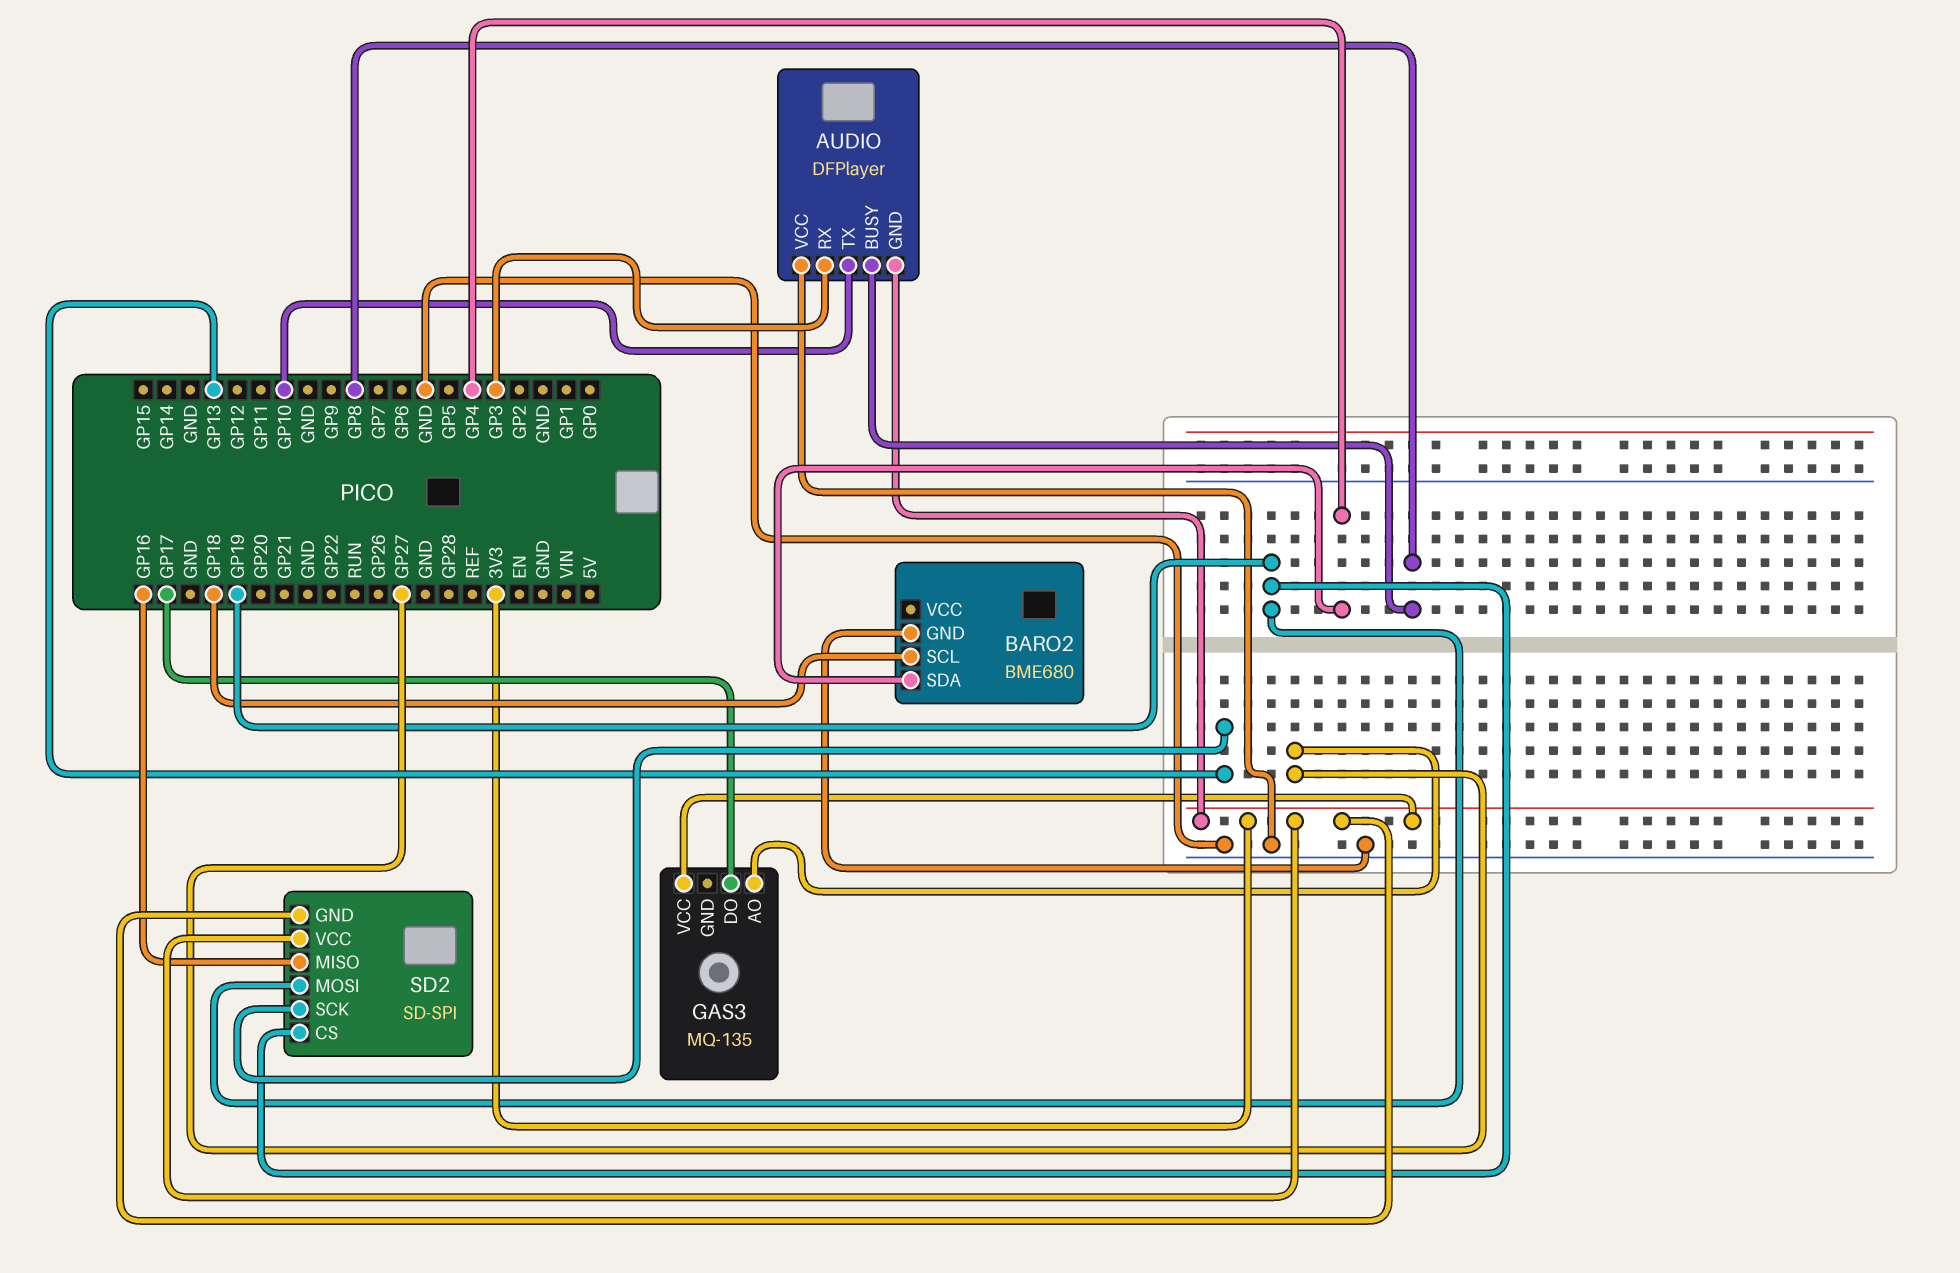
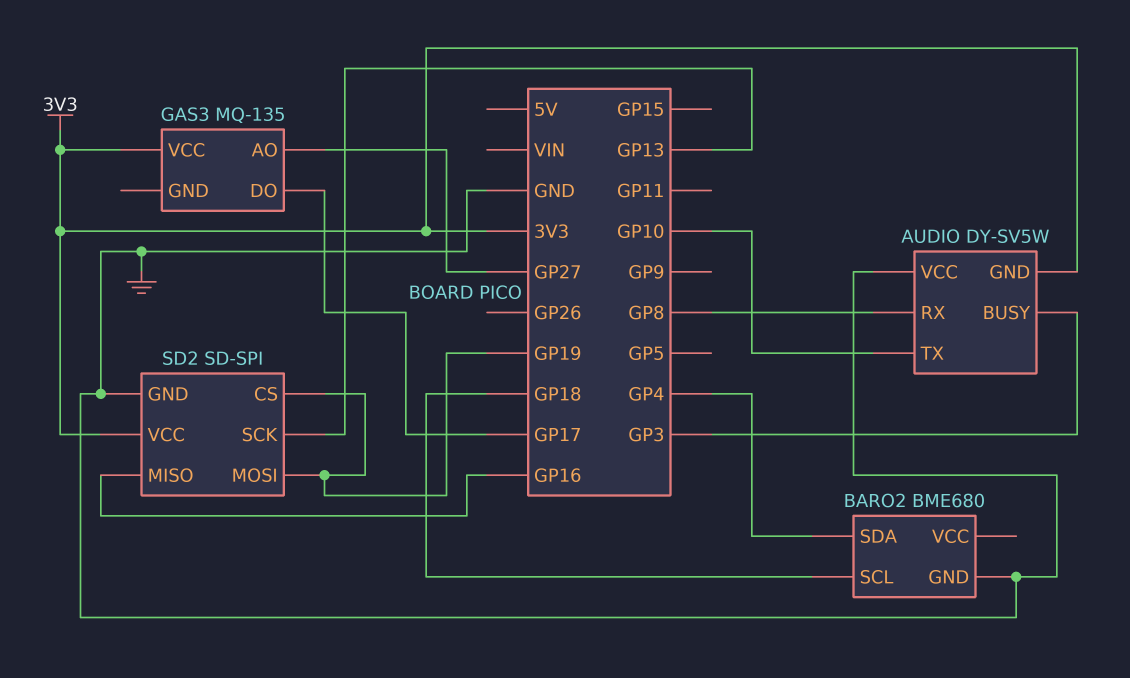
AUDIO: DFPlayer -> DY-SV5W
AUDIO pin BUSY: GP8 -> GP3
AUDIO pin RX: GP3 -> GP8
SD2 pin GND: 3V3 -> GND

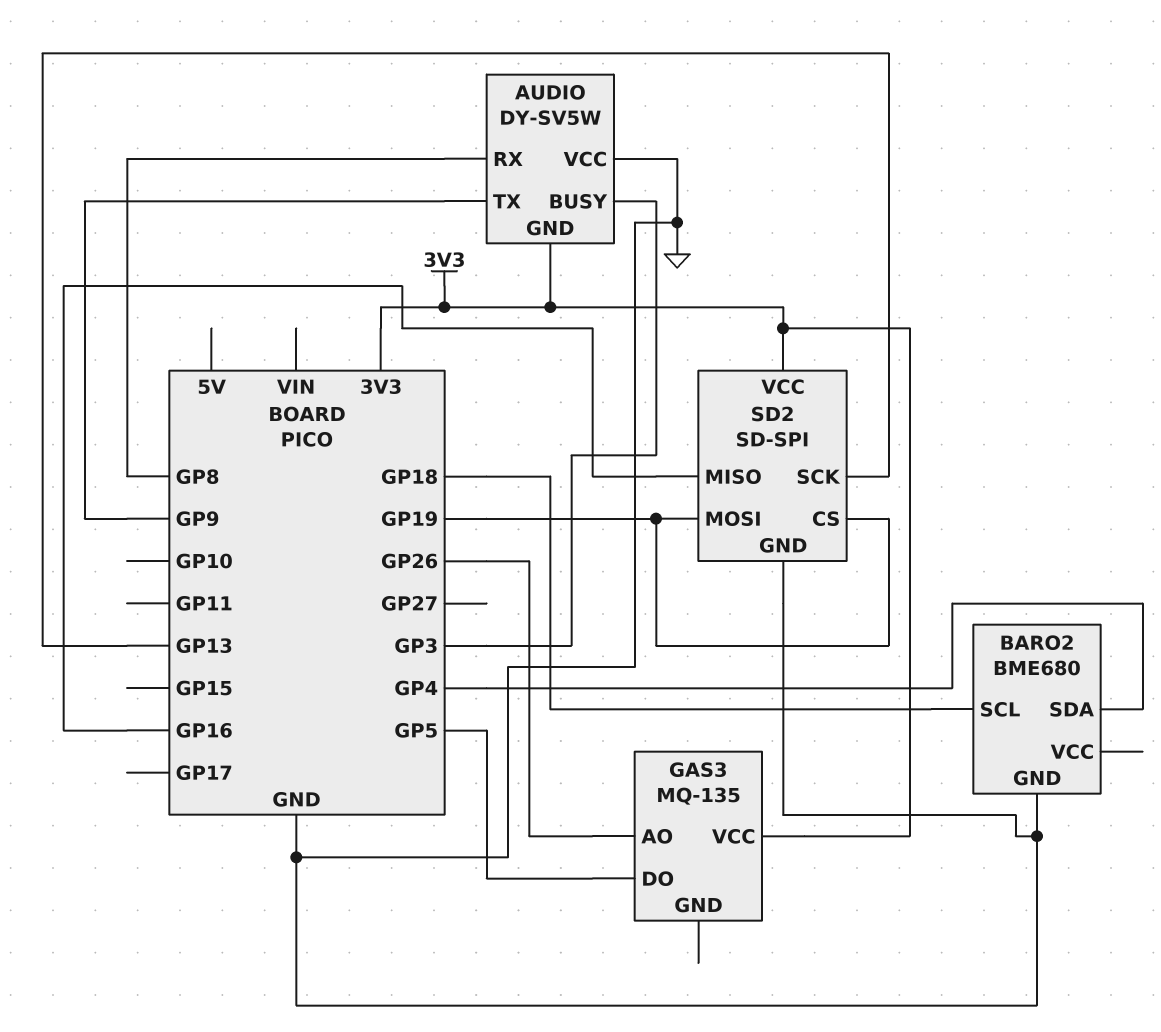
AUDIO pin TX: GP10 -> GP9
GAS3 pin AO: GP27 -> GP26
GAS3 pin DO: GP17 -> GP5

